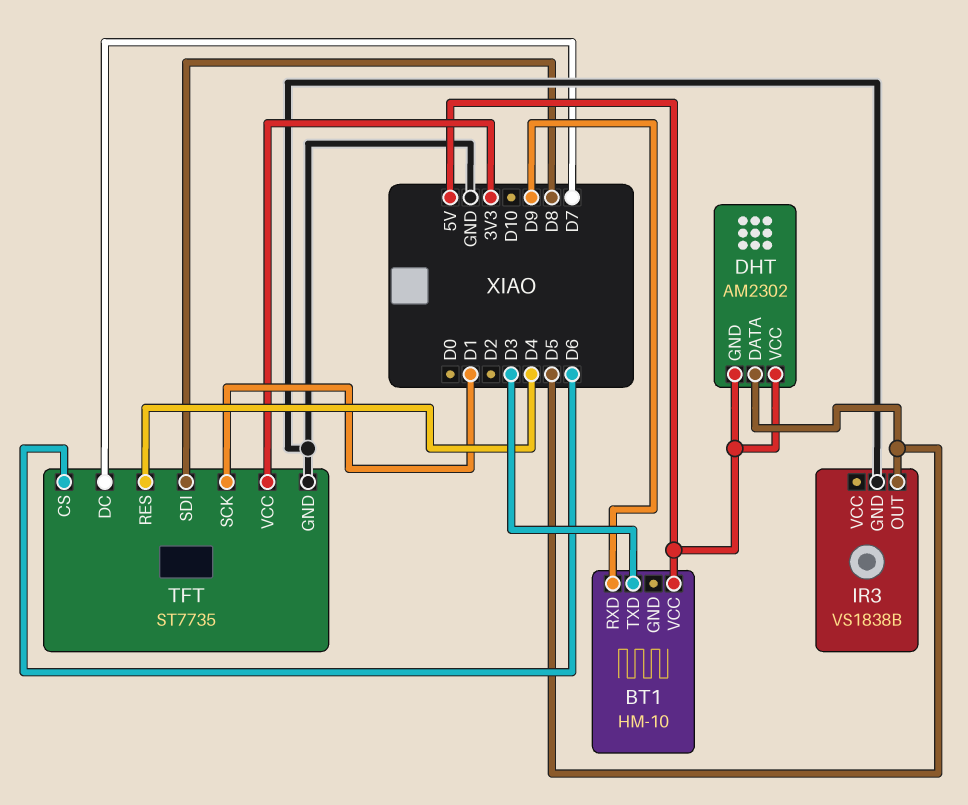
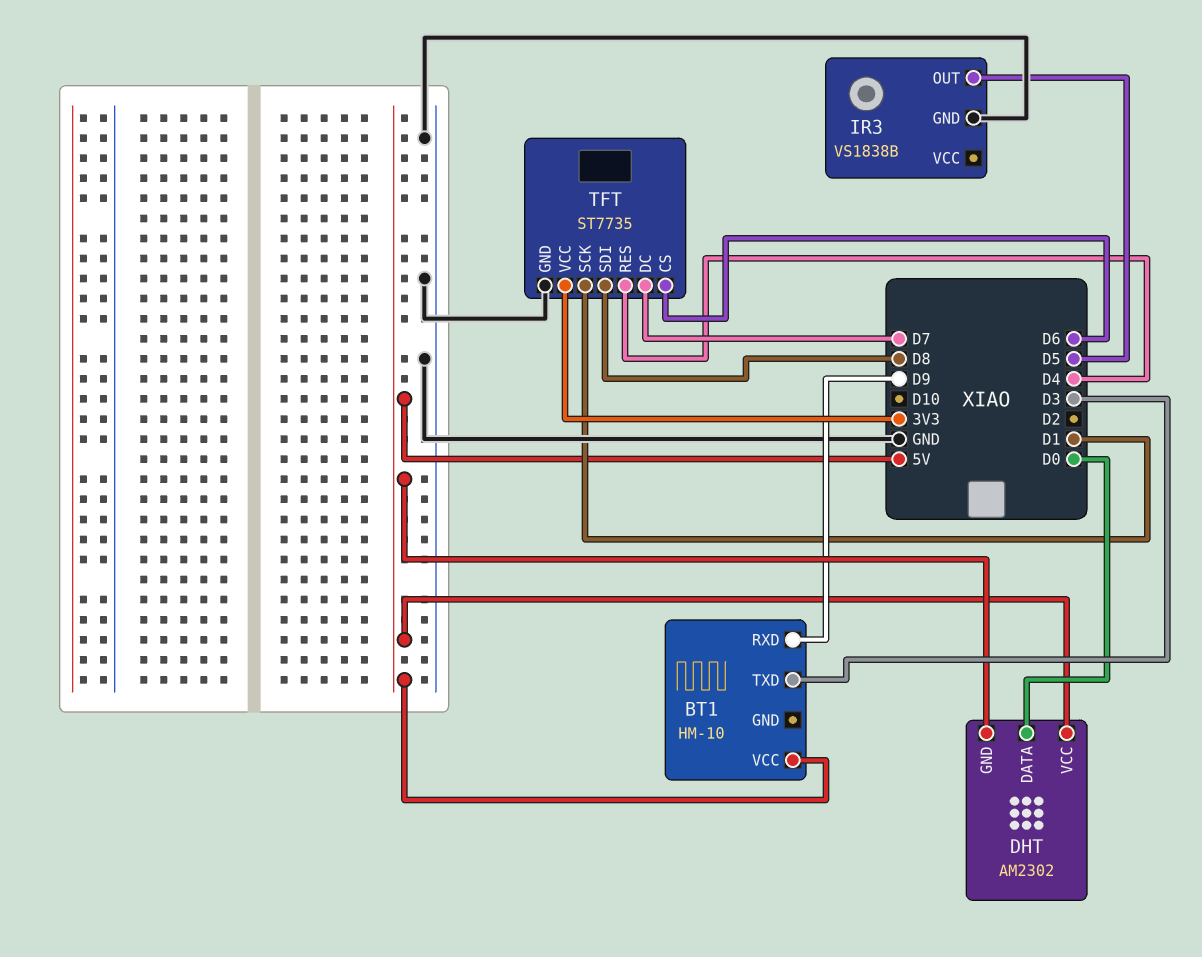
DHT pin DATA: D5 -> D0

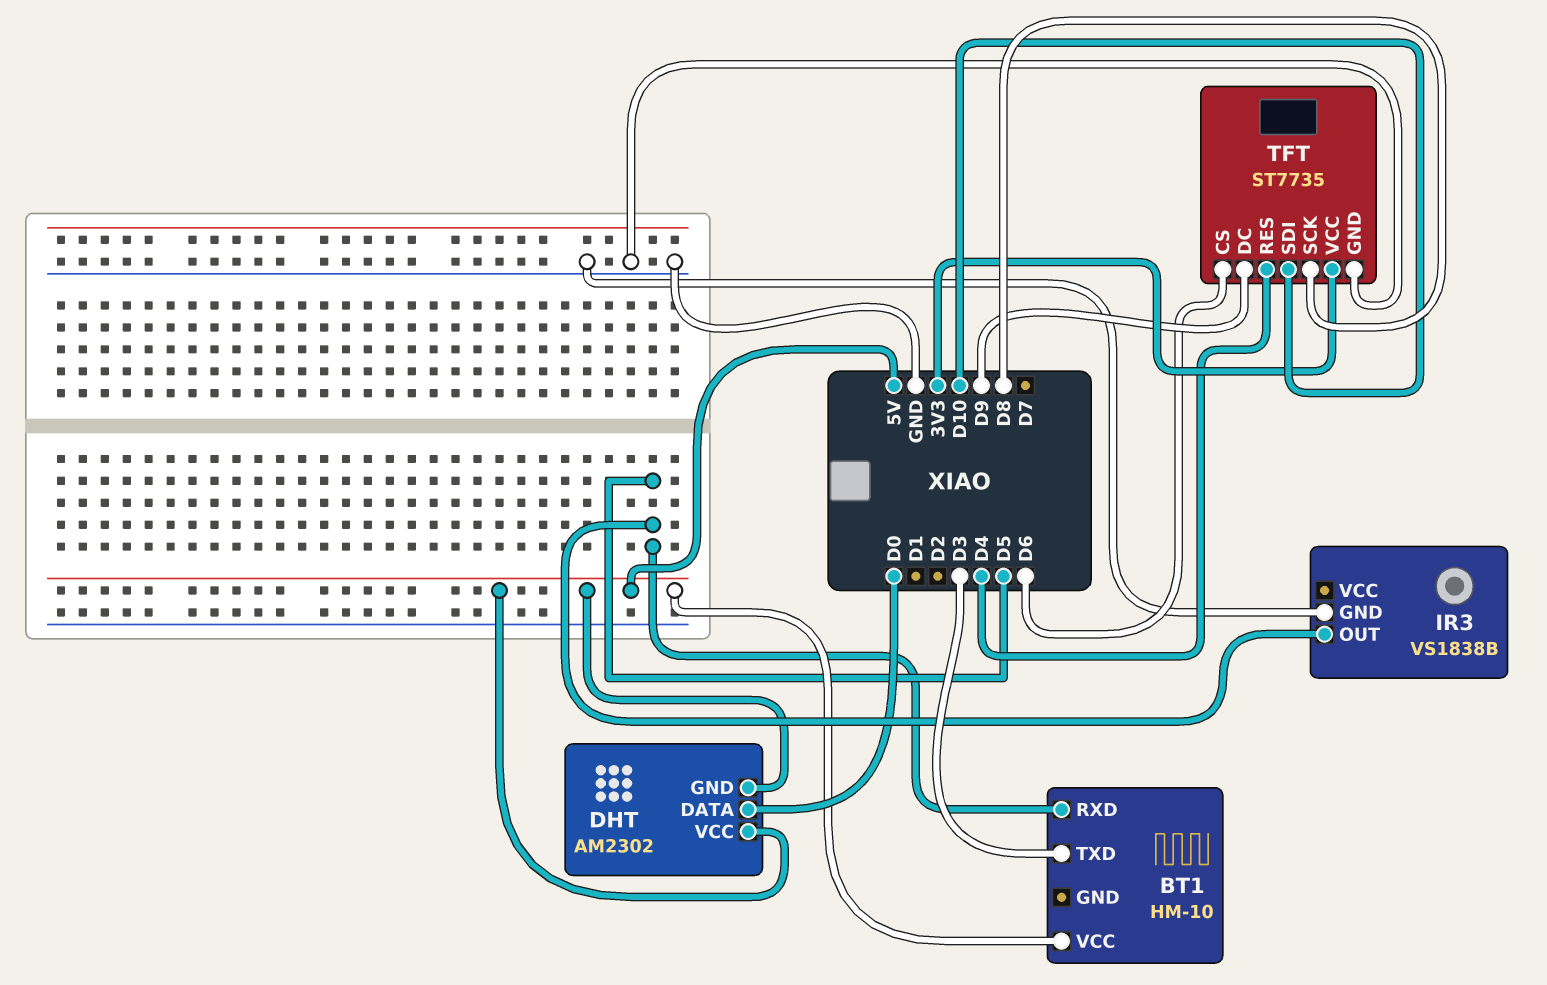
BT1 pin RXD: D9 -> D5
TFT pin DC: D7 -> D9
TFT pin SCK: D1 -> D8
TFT pin SDI: D8 -> D10

